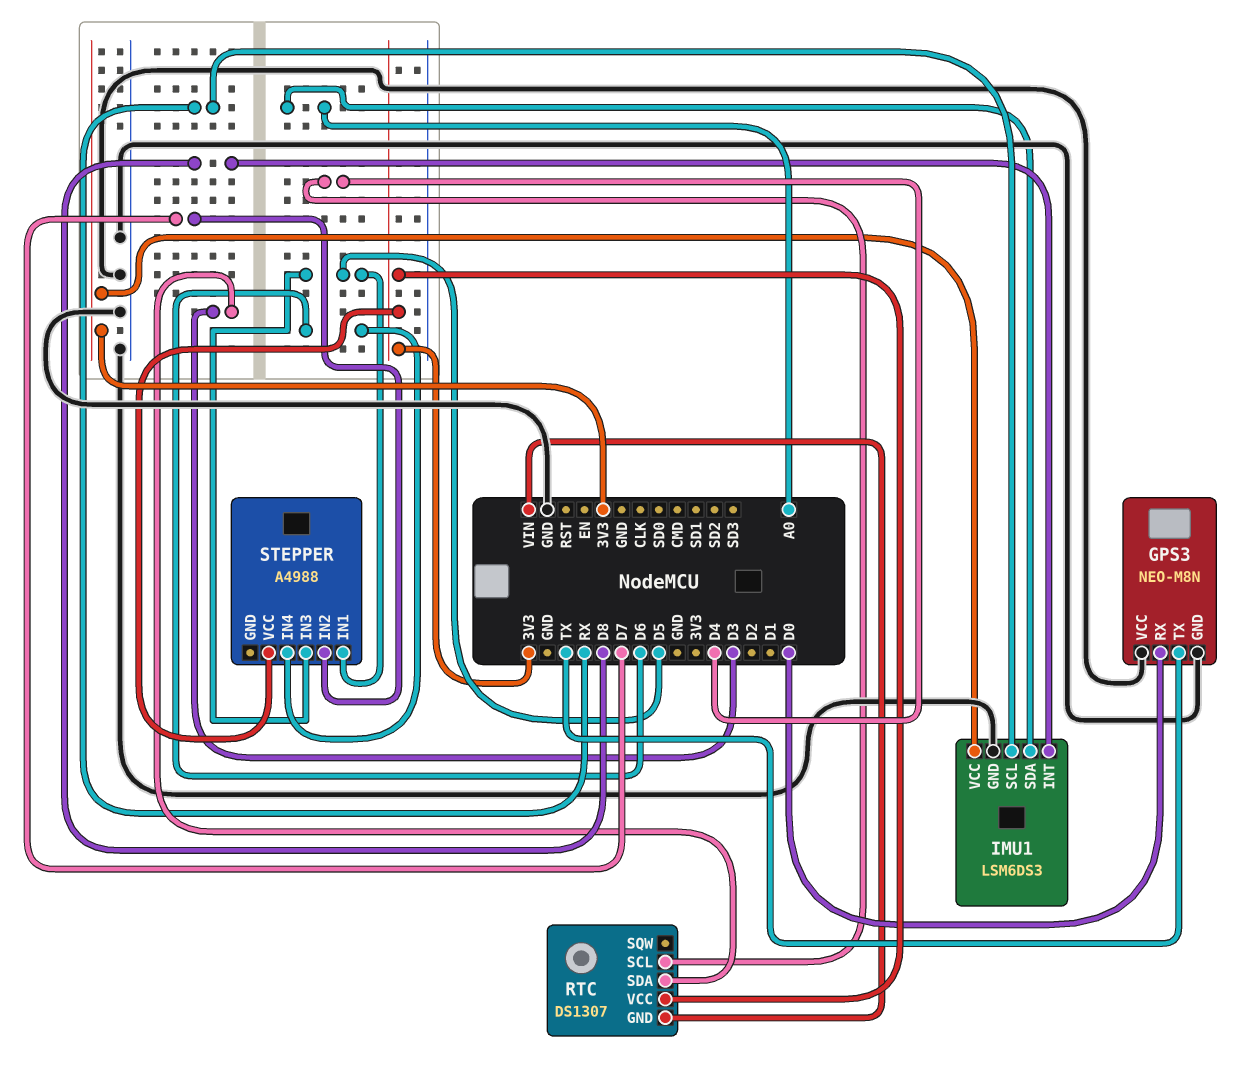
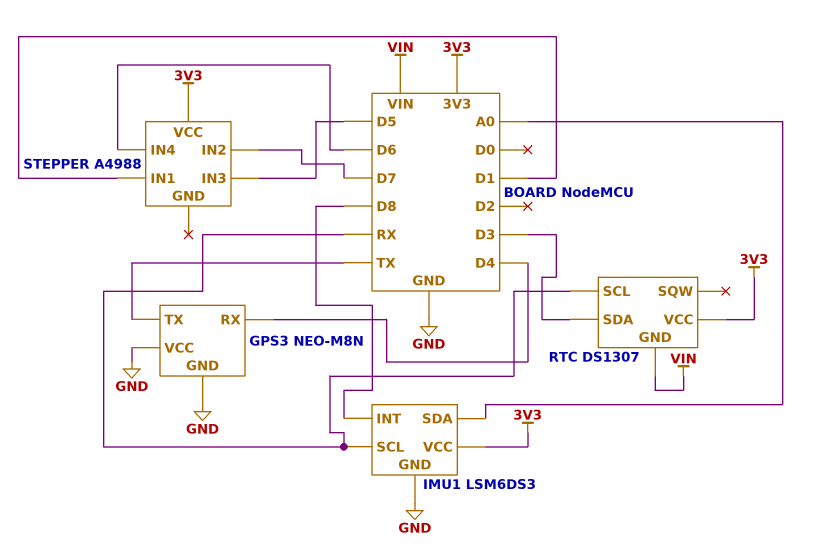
GPS3 pin RX: D0 -> D4
RTC pin SCL: D4 -> RX
STEPPER pin IN1: D5 -> D1

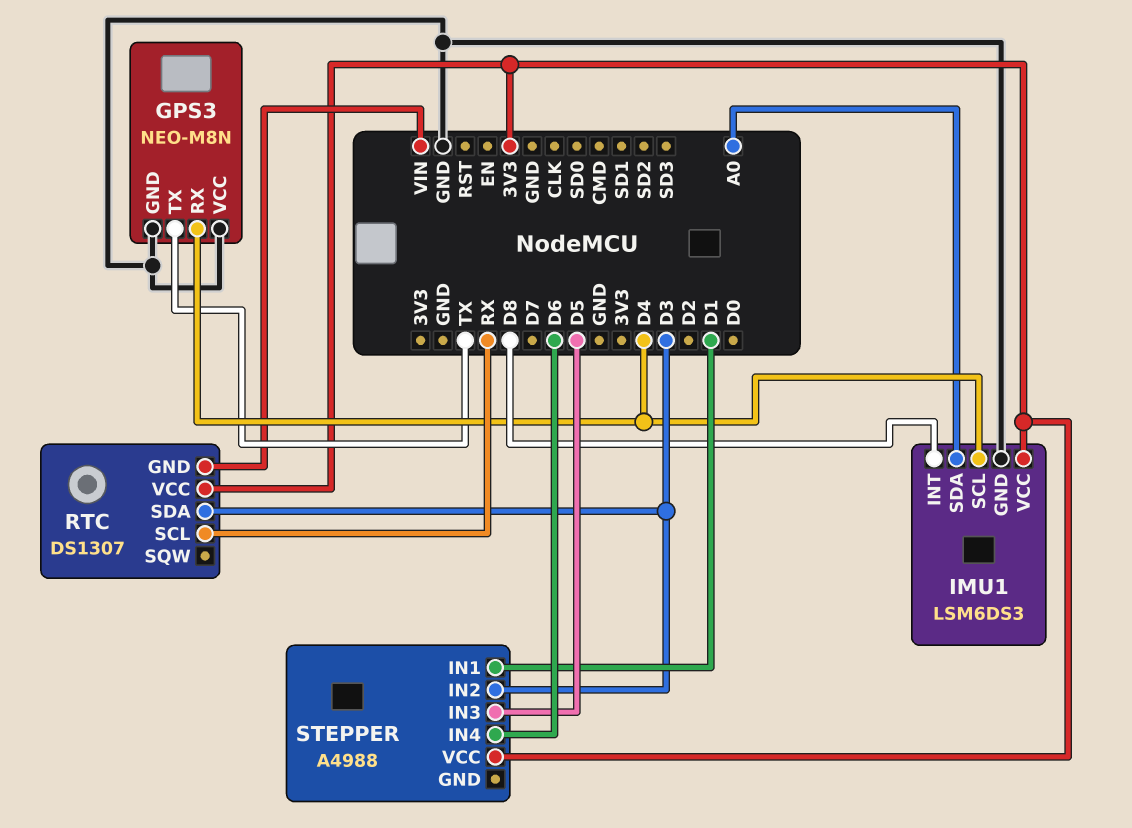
IMU1 pin SCL: RX -> D4
STEPPER pin IN2: D7 -> D3

